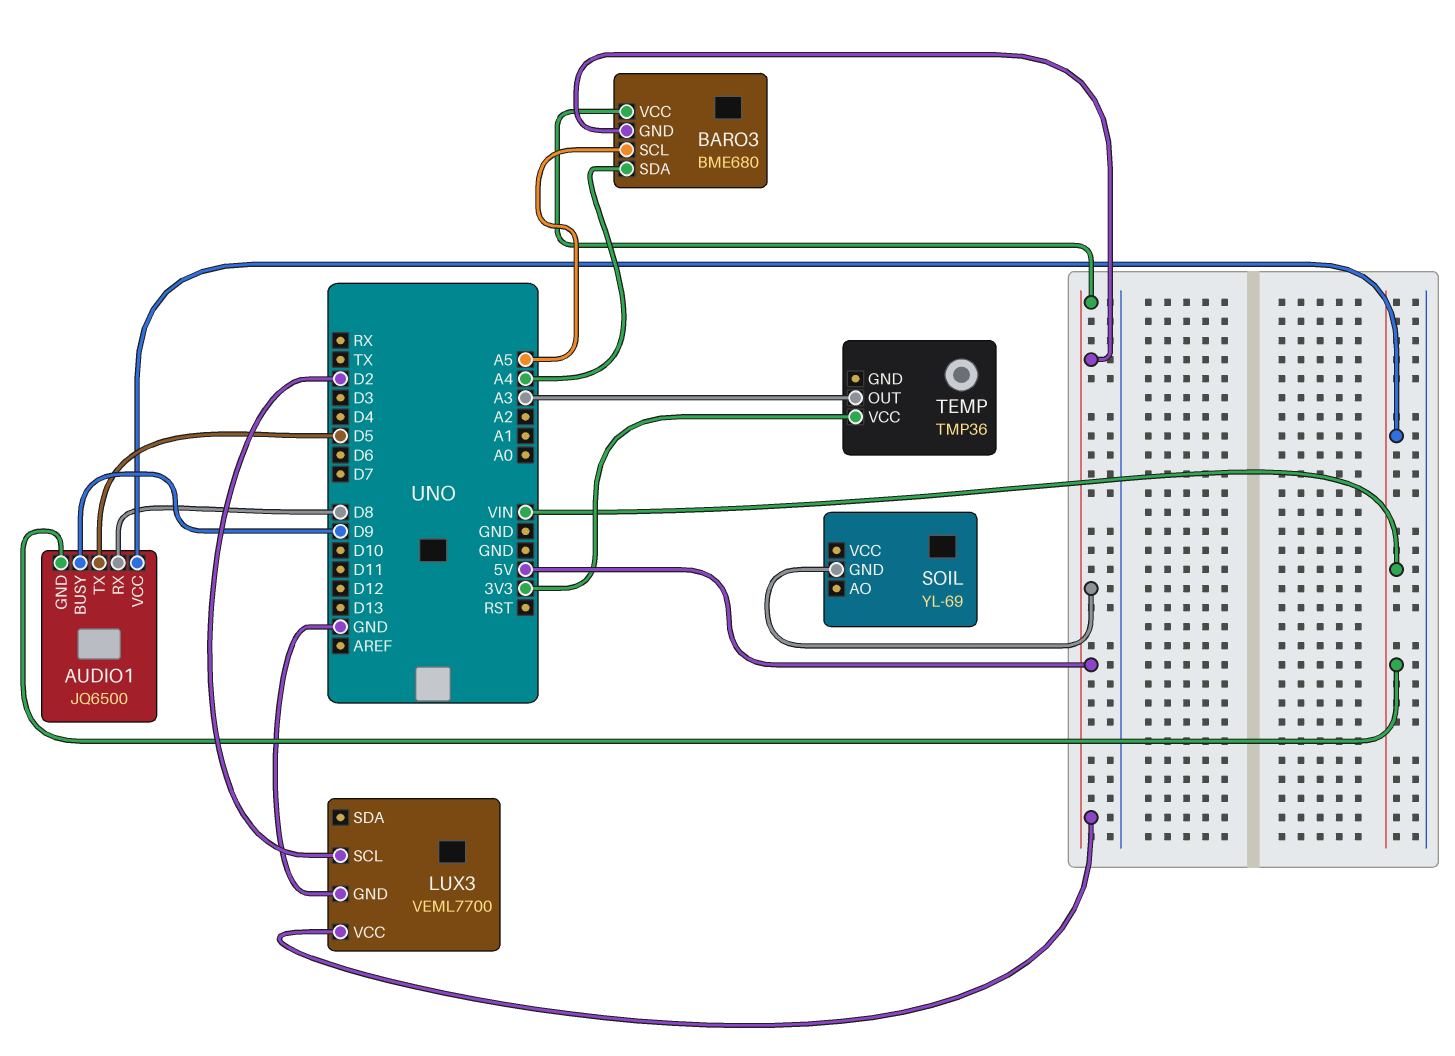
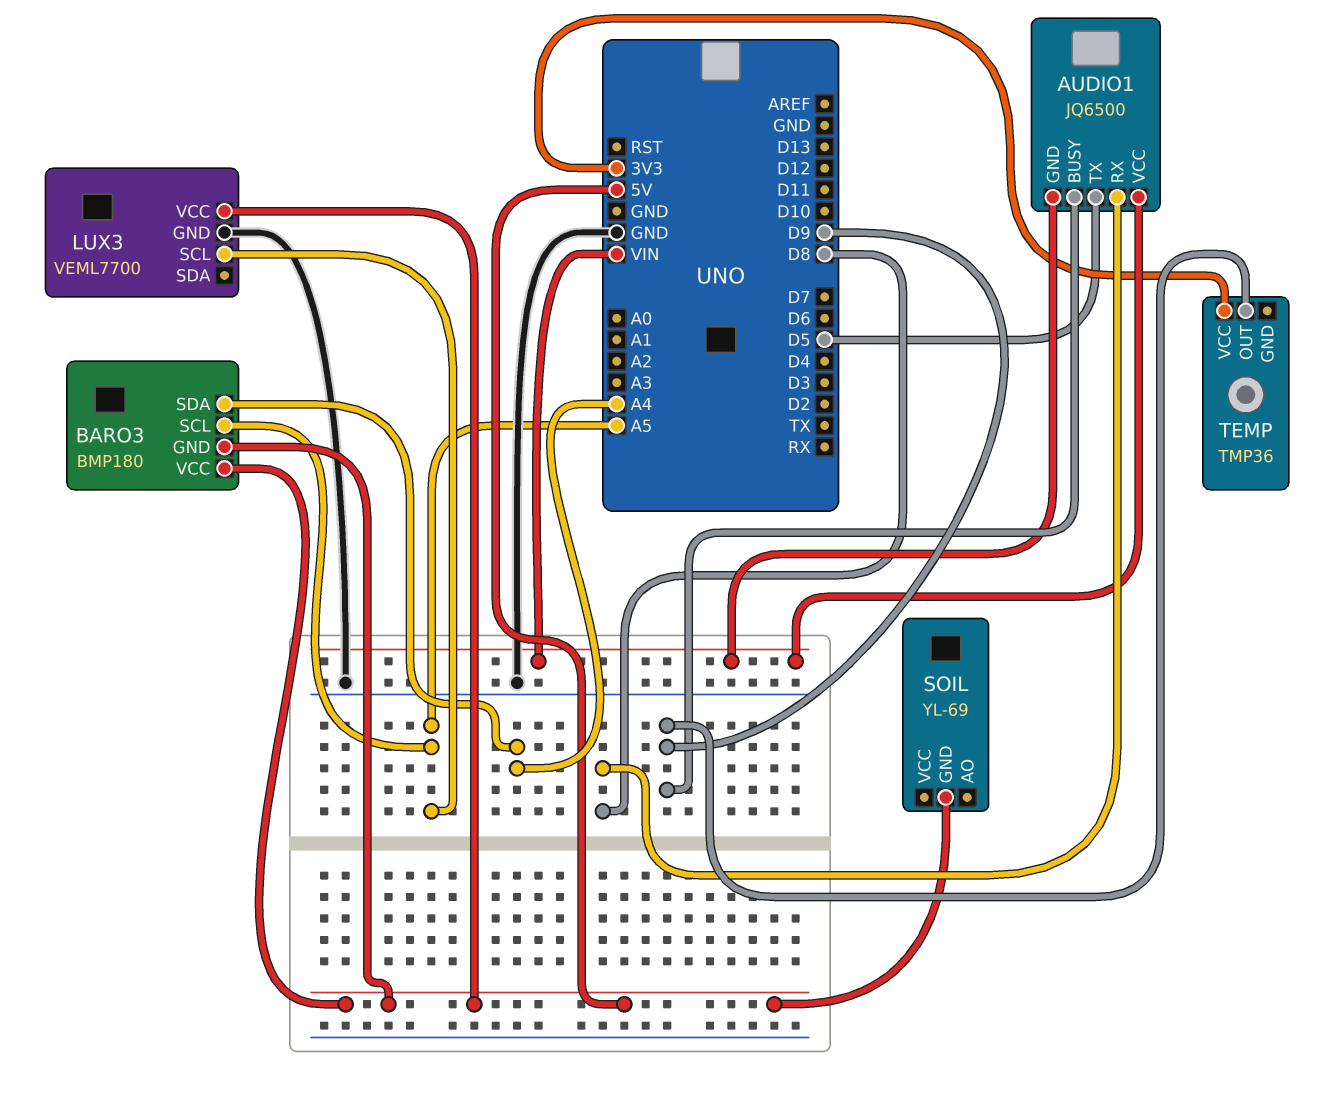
BARO3: BME680 -> BMP180
LUX3 pin SCL: D2 -> A5
TEMP pin OUT: A3 -> D9

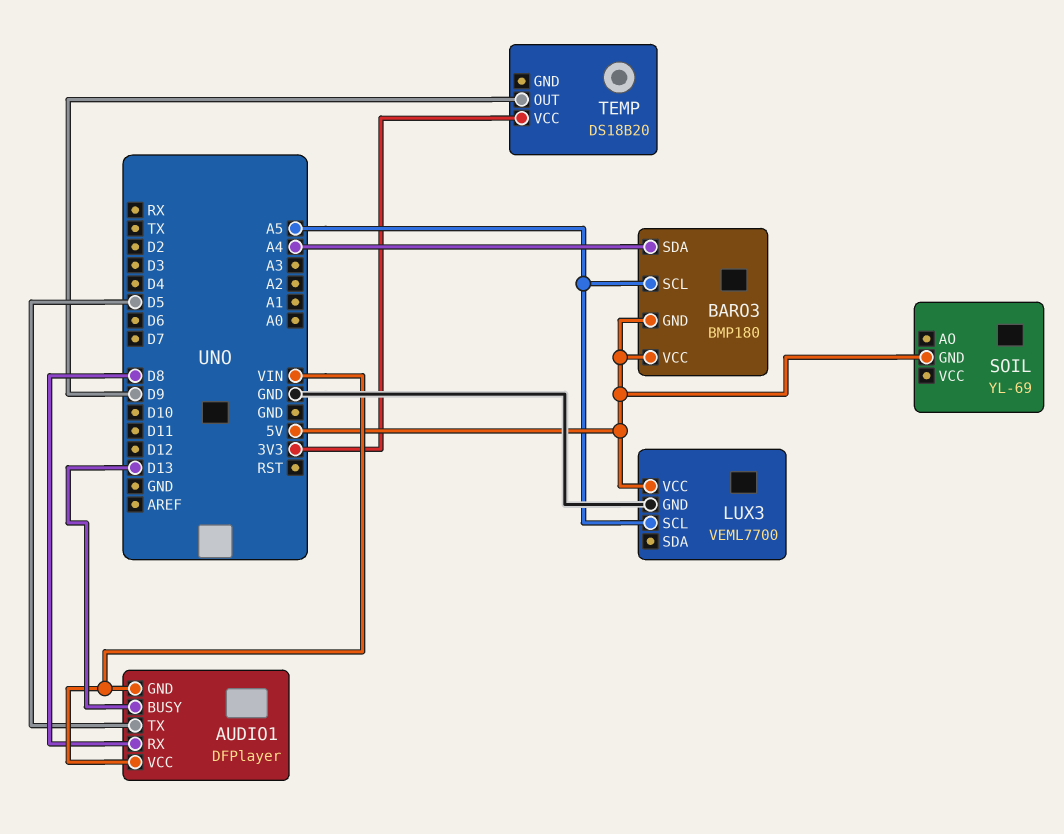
AUDIO1: JQ6500 -> DFPlayer
AUDIO1 pin BUSY: D9 -> D13
TEMP: TMP36 -> DS18B20

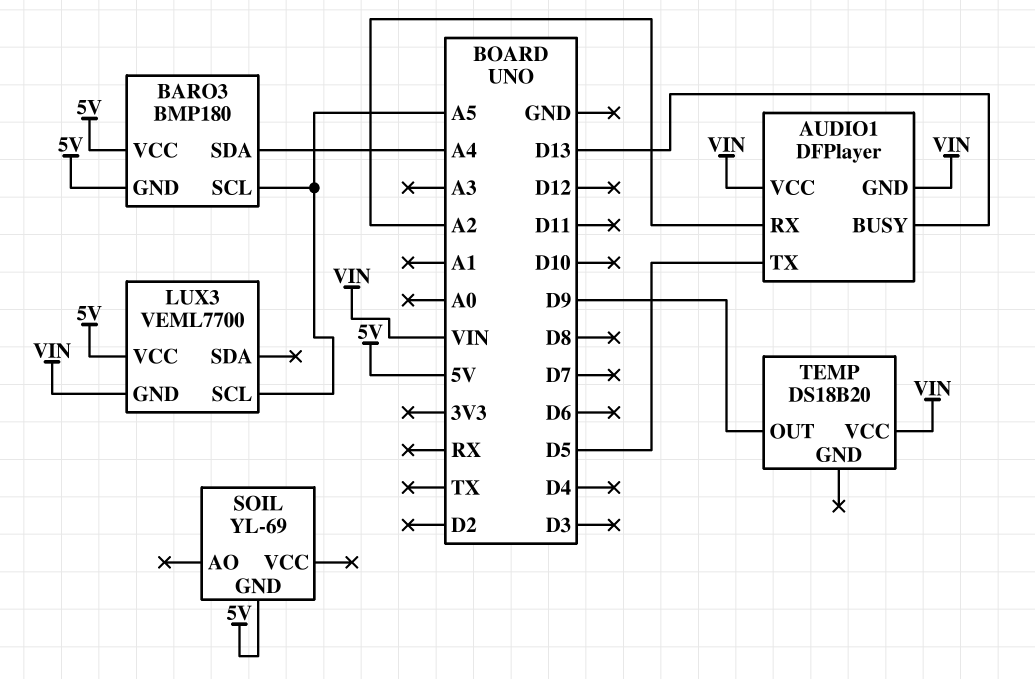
AUDIO1 pin RX: D8 -> A2
LUX3 pin GND: GND -> VIN
TEMP pin VCC: 3V3 -> VIN

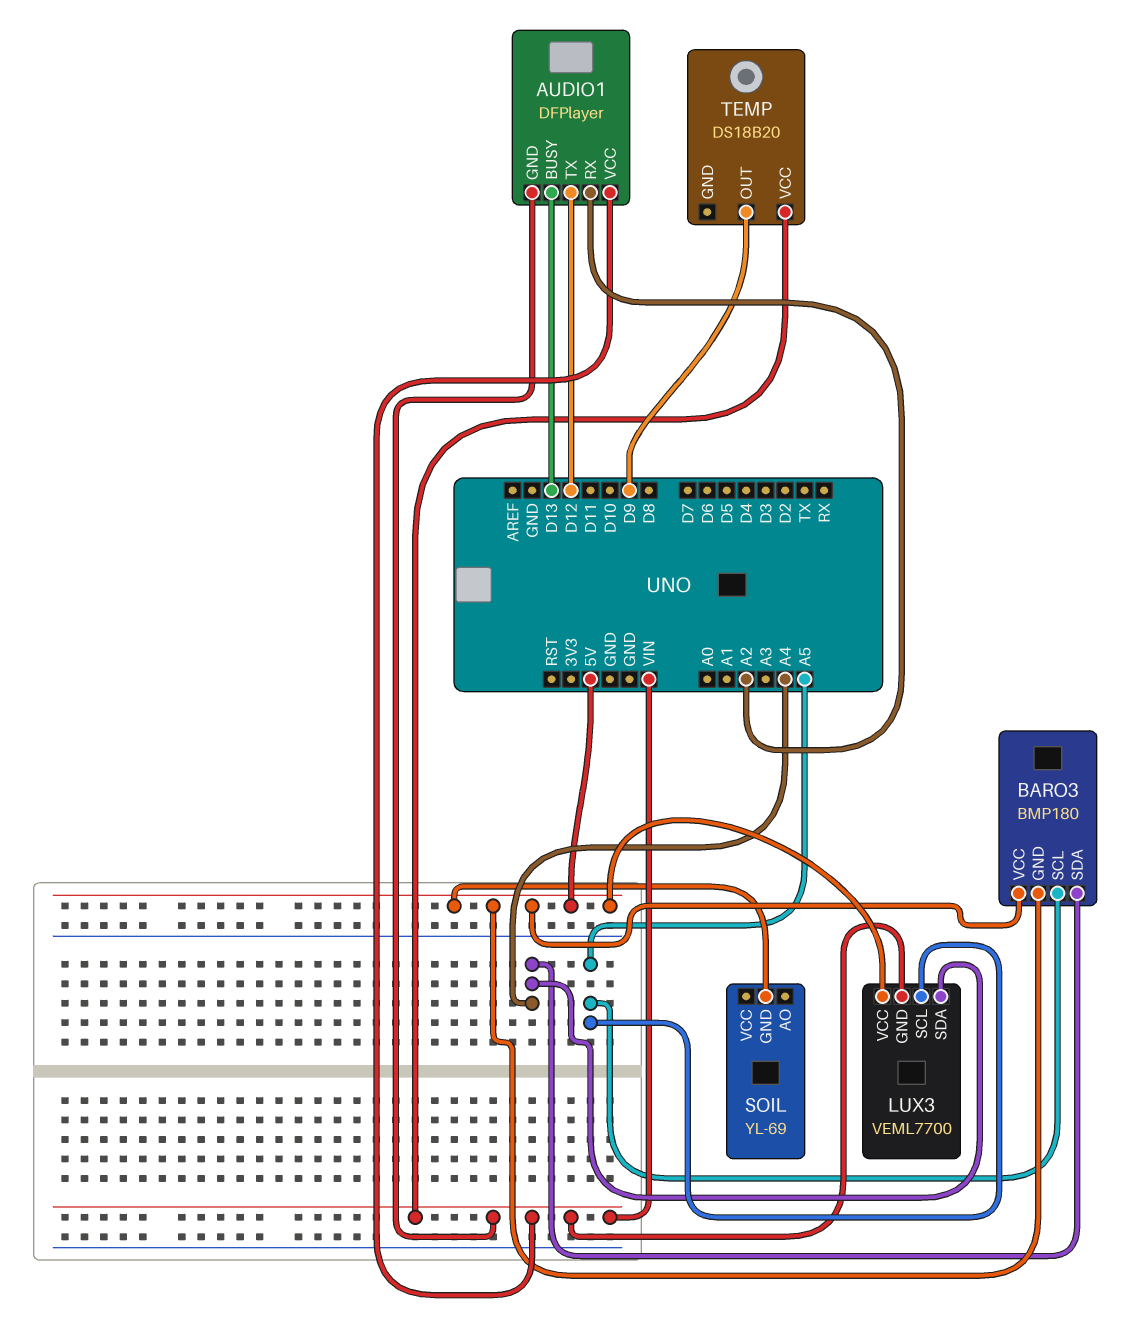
AUDIO1 pin TX: D5 -> D12
LUX3 pin SDA: none -> A4

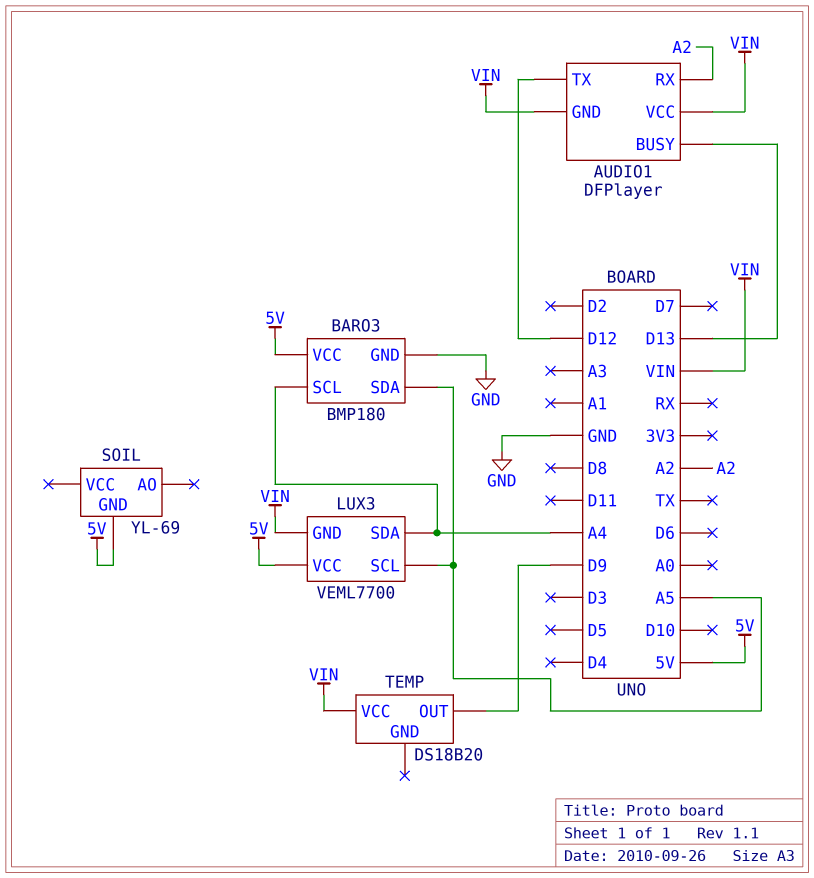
BARO3 pin GND: 5V -> GND
BARO3 pin SCL: A5 -> A4
BARO3 pin SDA: A4 -> A5

